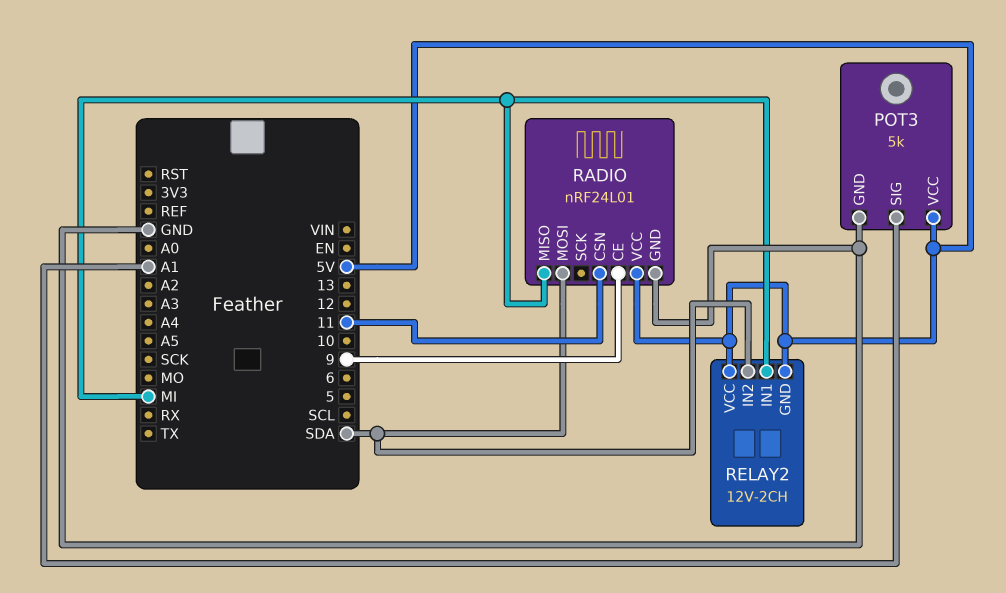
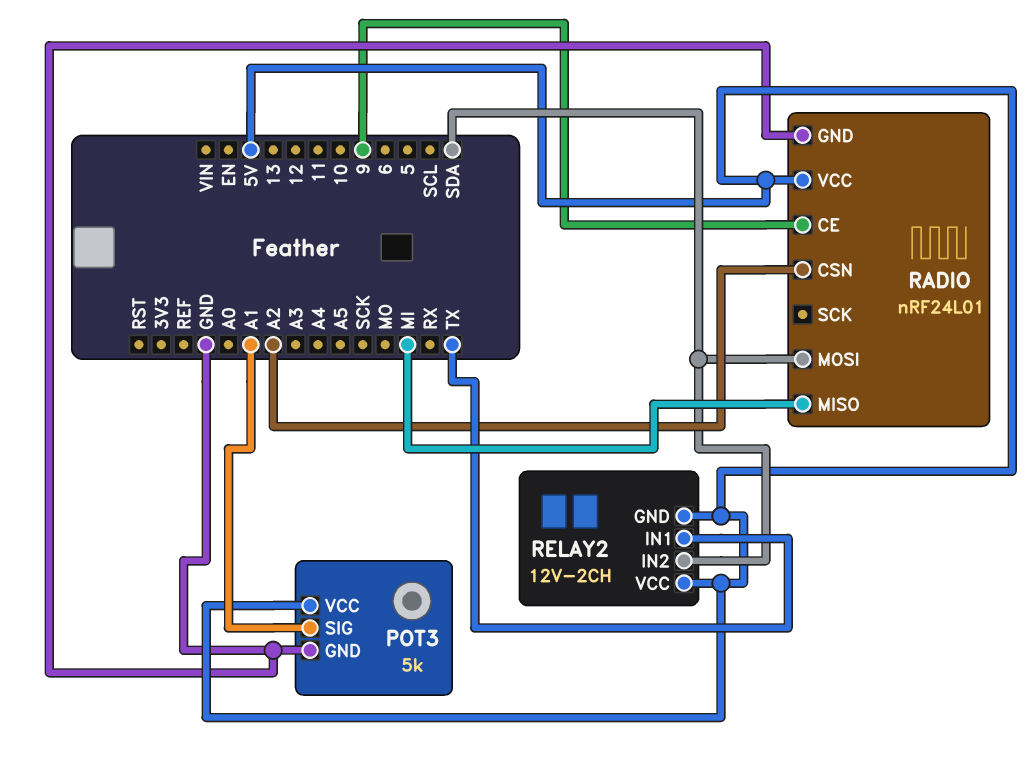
RADIO pin CSN: 11 -> A2
RELAY2 pin IN1: MI -> TX

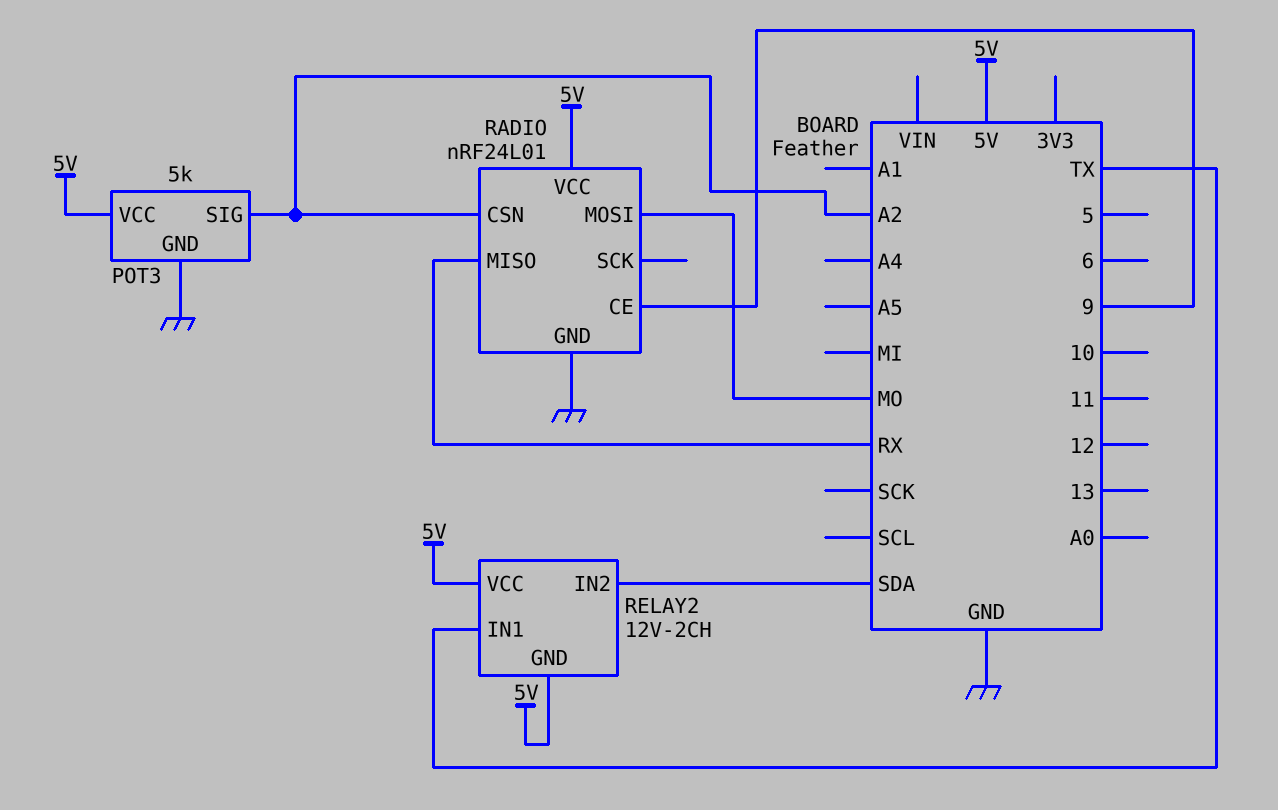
POT3 pin SIG: A1 -> A2
RADIO pin MISO: MI -> RX
RADIO pin MOSI: SDA -> MO

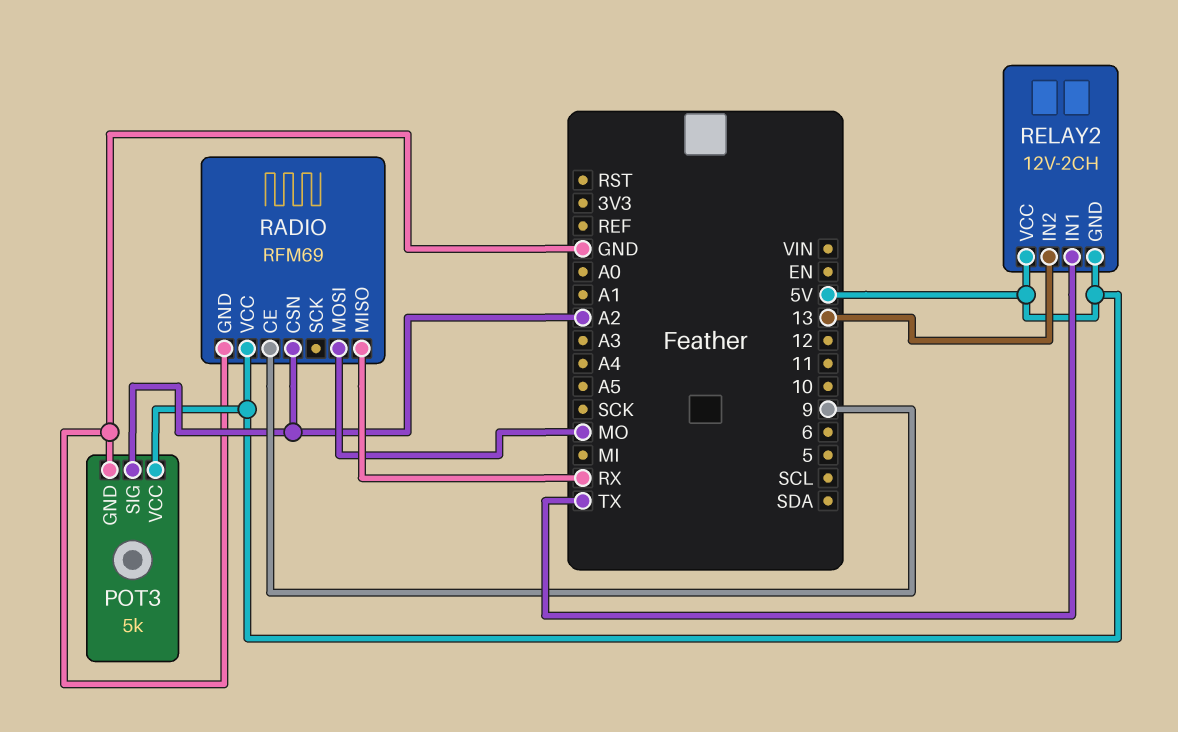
RADIO: nRF24L01 -> RFM69
RELAY2 pin IN2: SDA -> 13

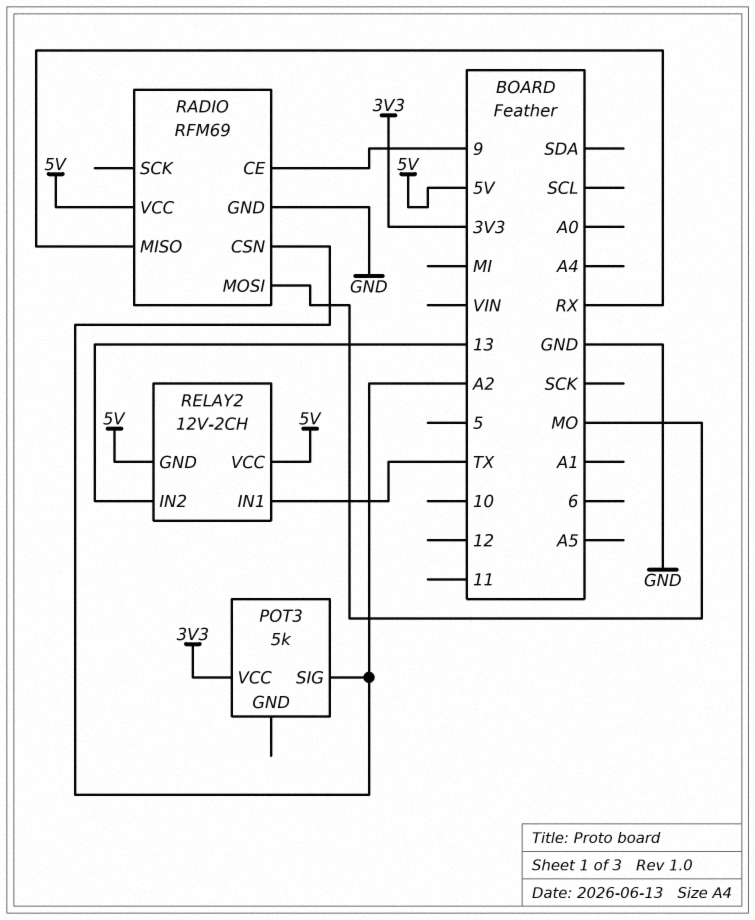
POT3 pin GND: GND -> none
POT3 pin VCC: 5V -> 3V3

